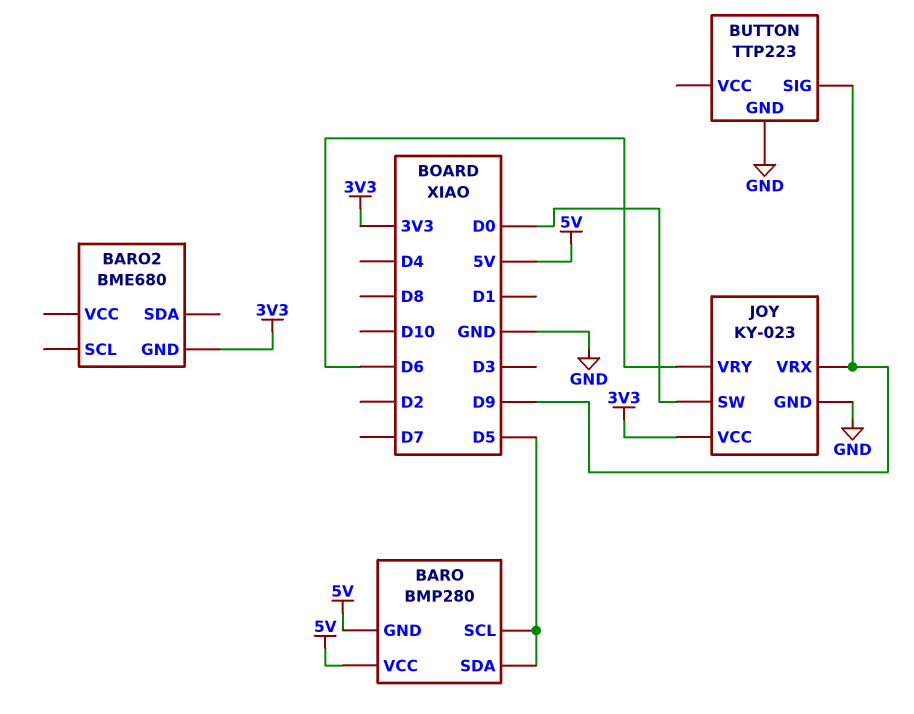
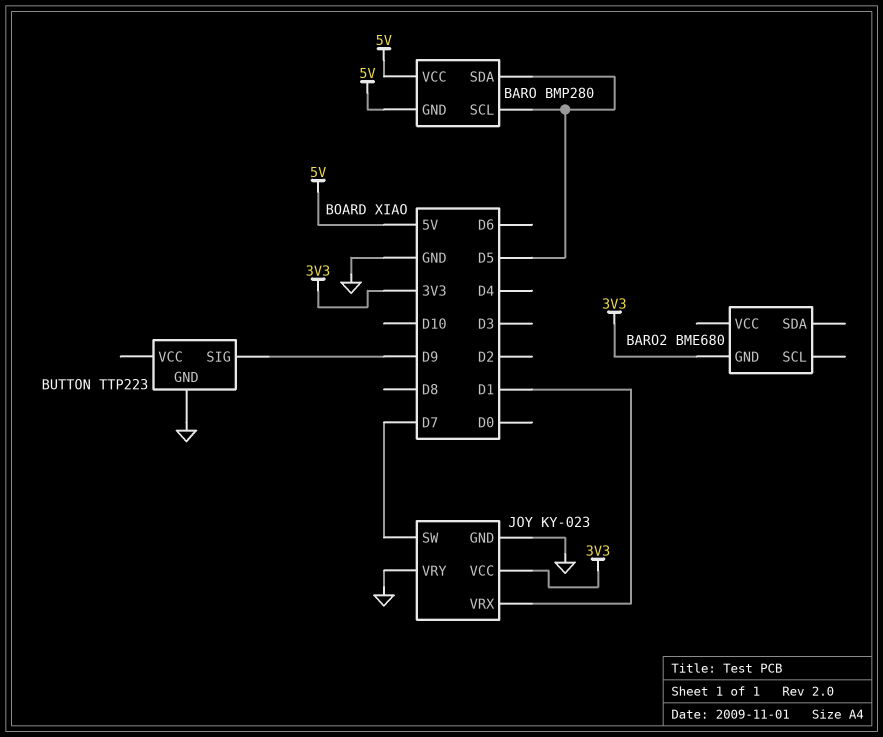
JOY pin SW: D0 -> D7
JOY pin VRX: D9 -> D1
JOY pin VRY: D6 -> GND

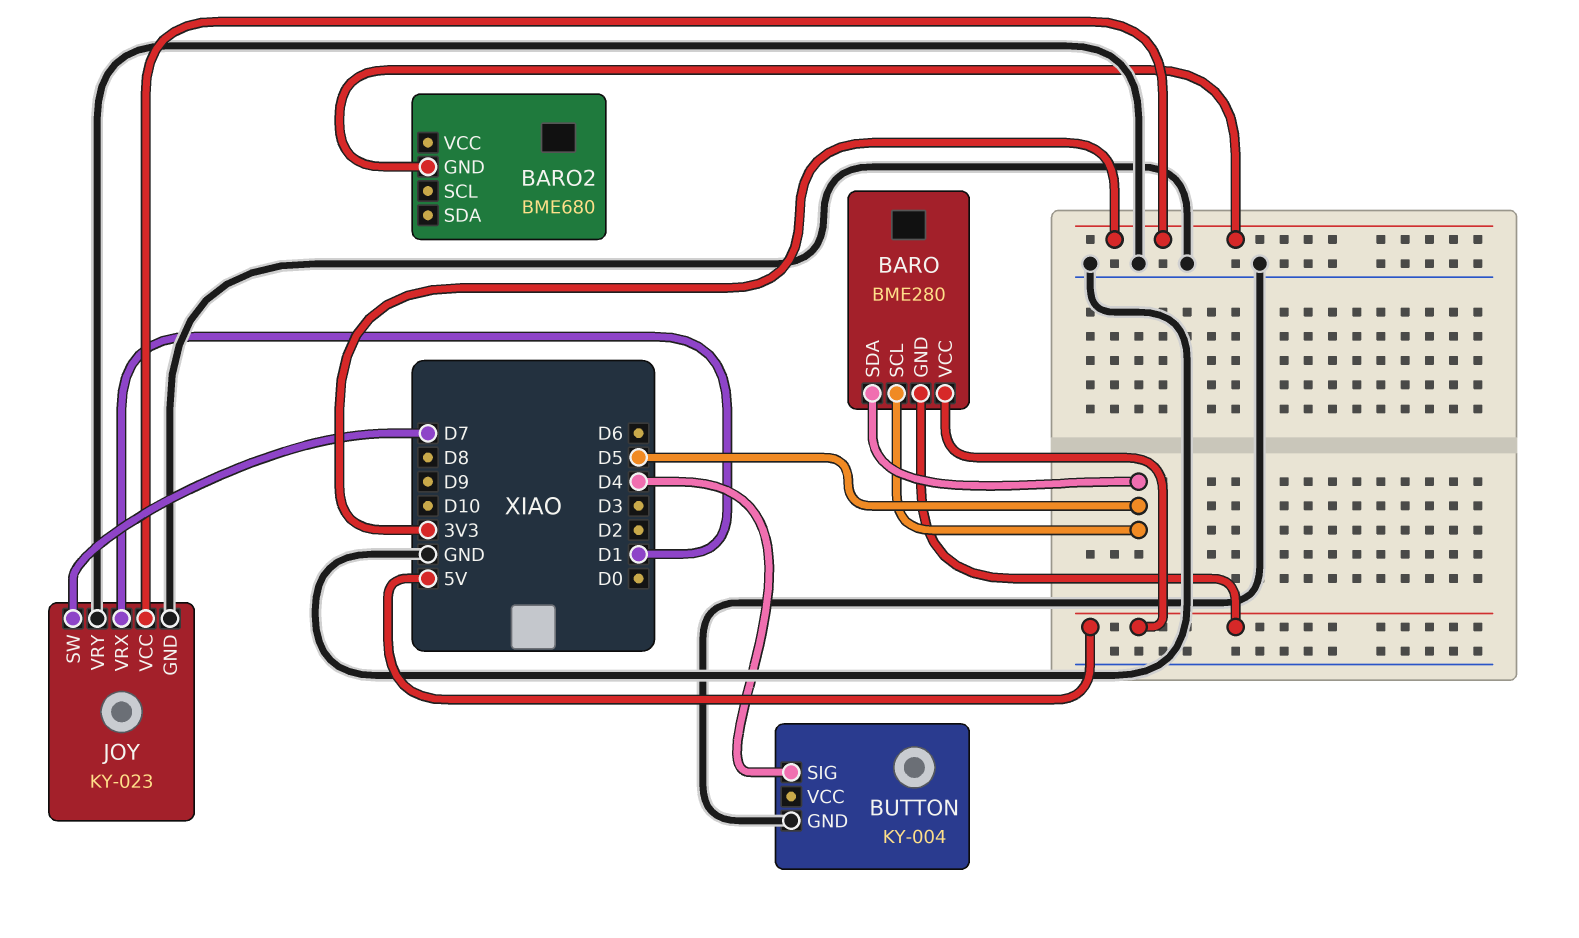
BARO: BMP280 -> BME280
BUTTON: TTP223 -> KY-004
BUTTON pin SIG: D9 -> D4

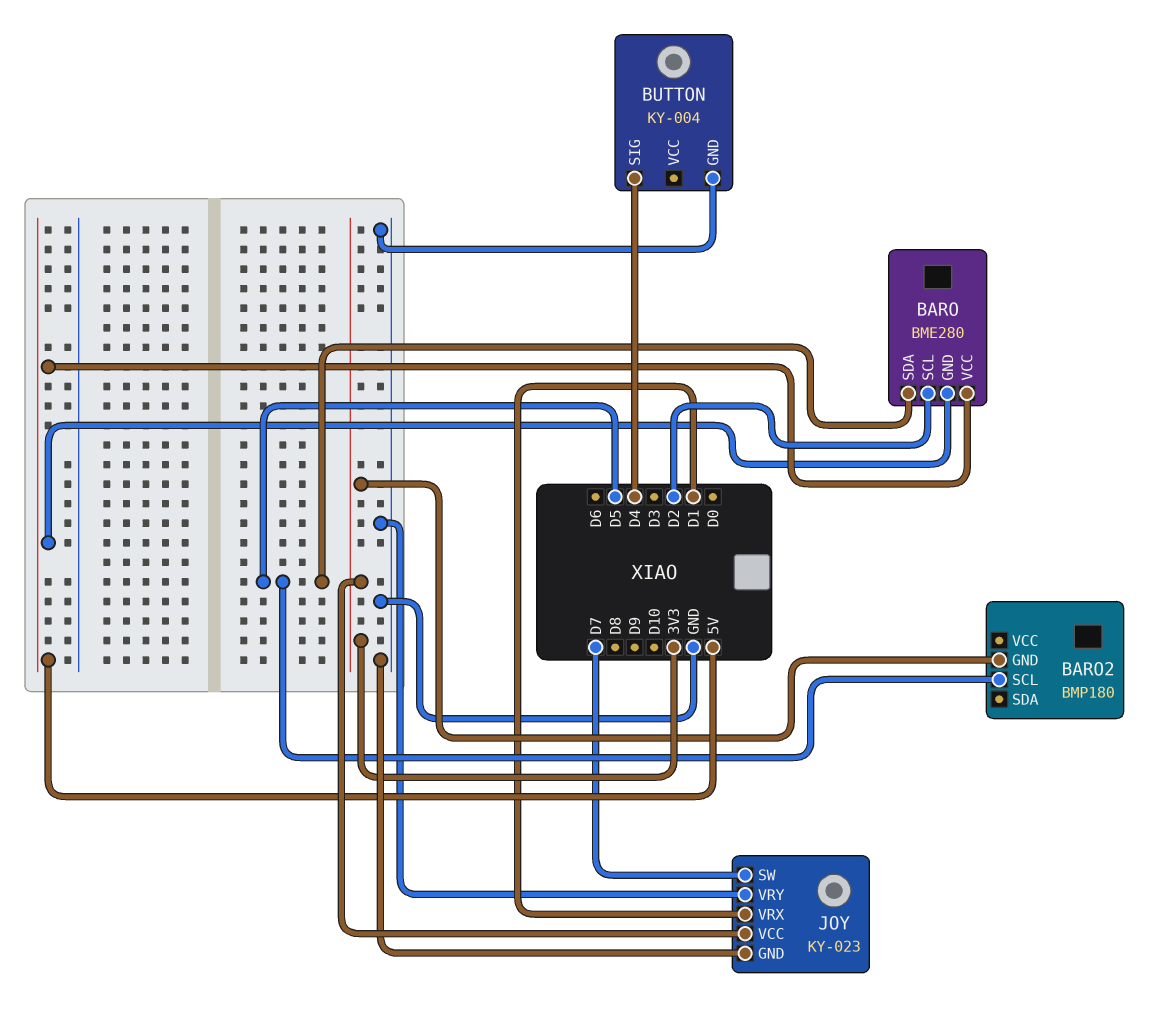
BARO pin SCL: D5 -> D2
BARO2: BME680 -> BMP180
BARO2 pin SCL: none -> D5

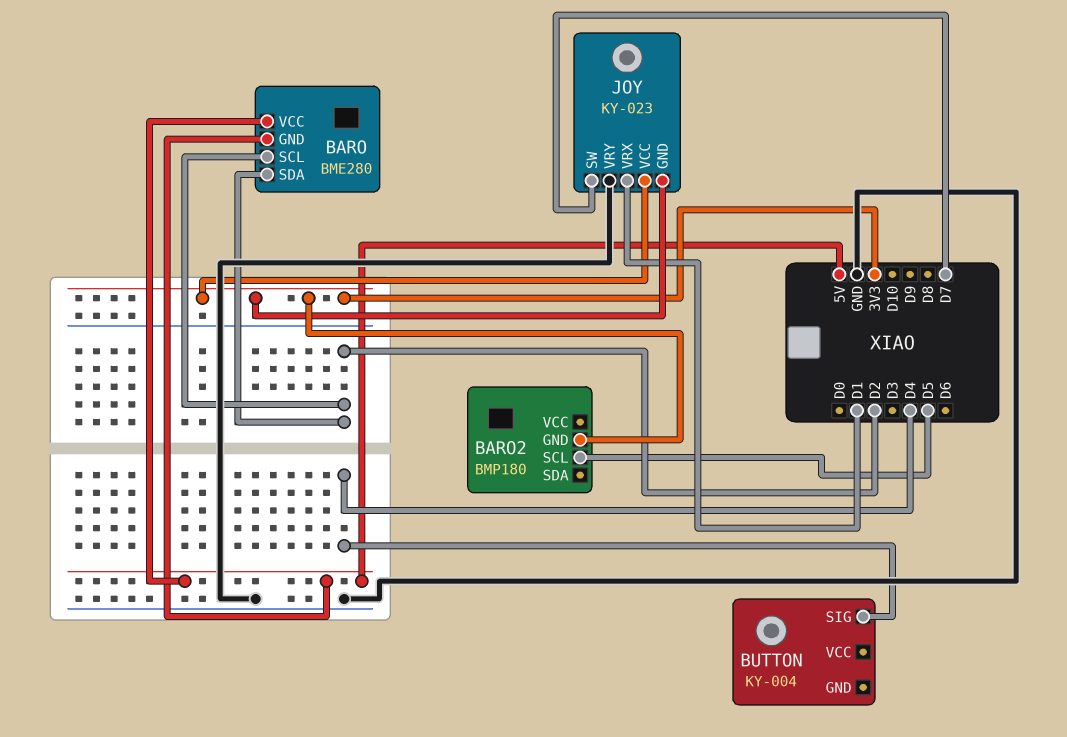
BARO pin SDA: D5 -> D2
BUTTON pin GND: GND -> none
JOY pin GND: GND -> 3V3

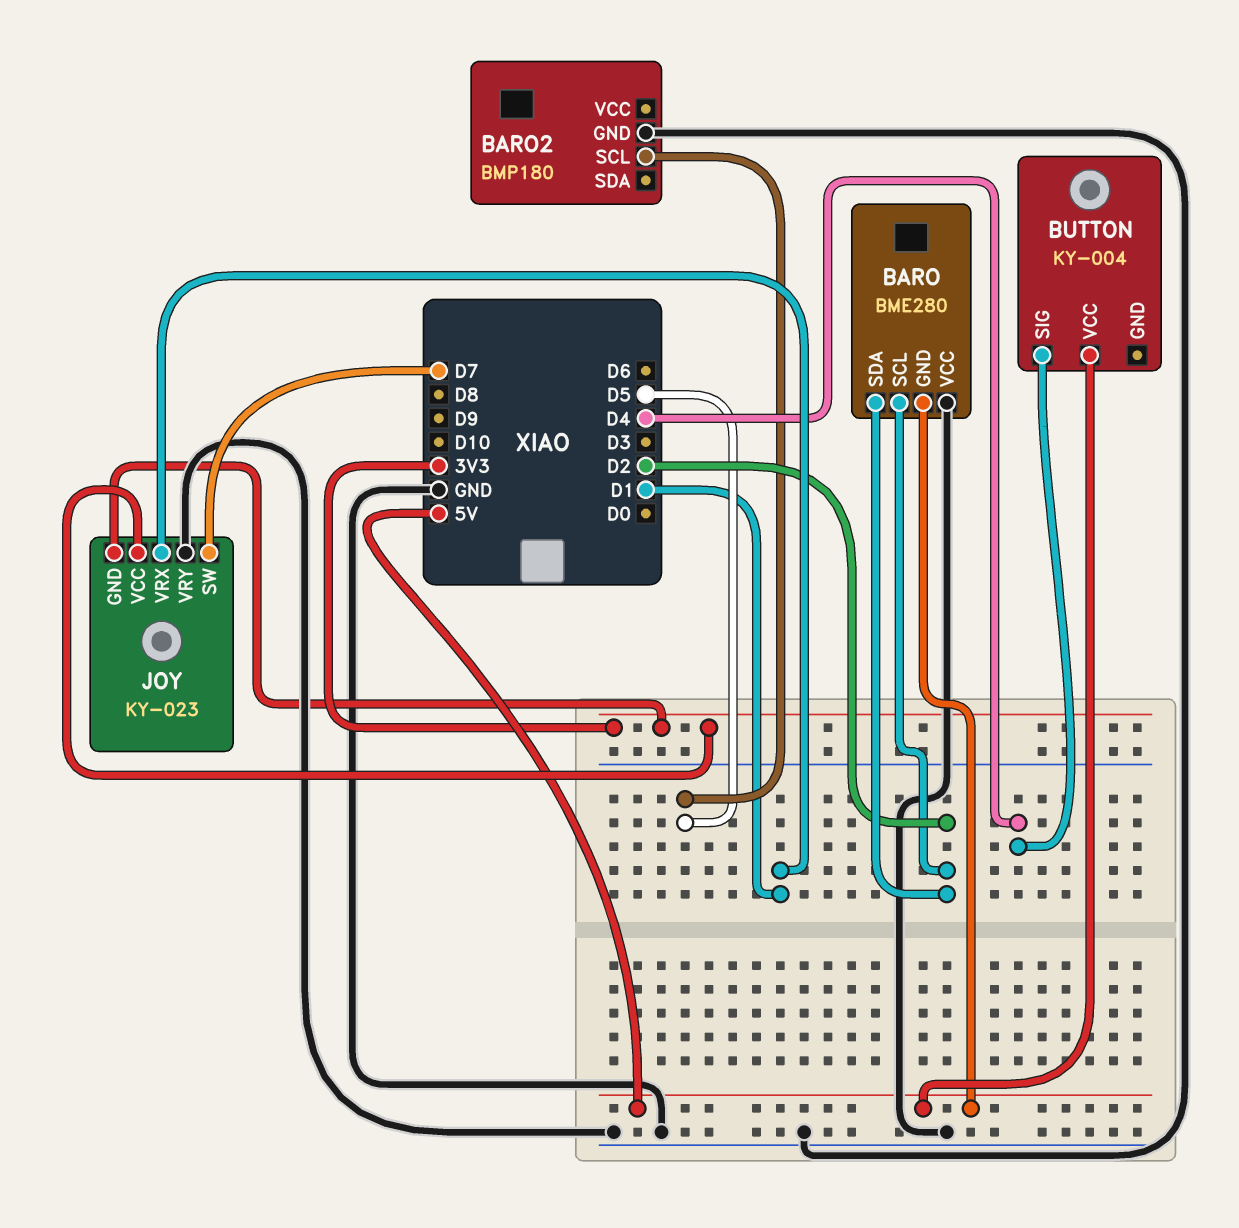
BARO pin VCC: 5V -> GND
BARO2 pin GND: 3V3 -> GND
BUTTON pin VCC: none -> 5V

